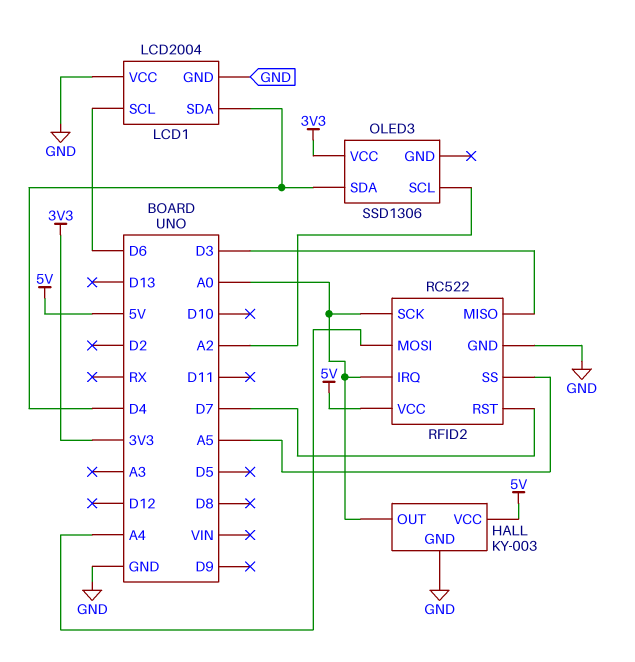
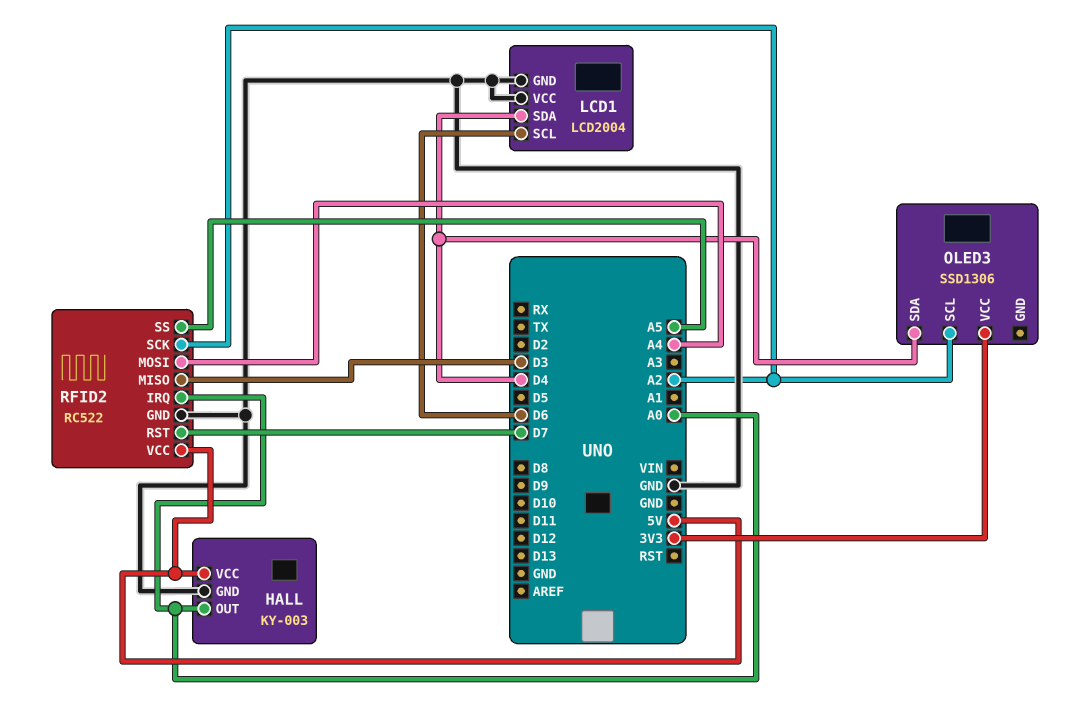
RFID2 pin SCK: A0 -> A2

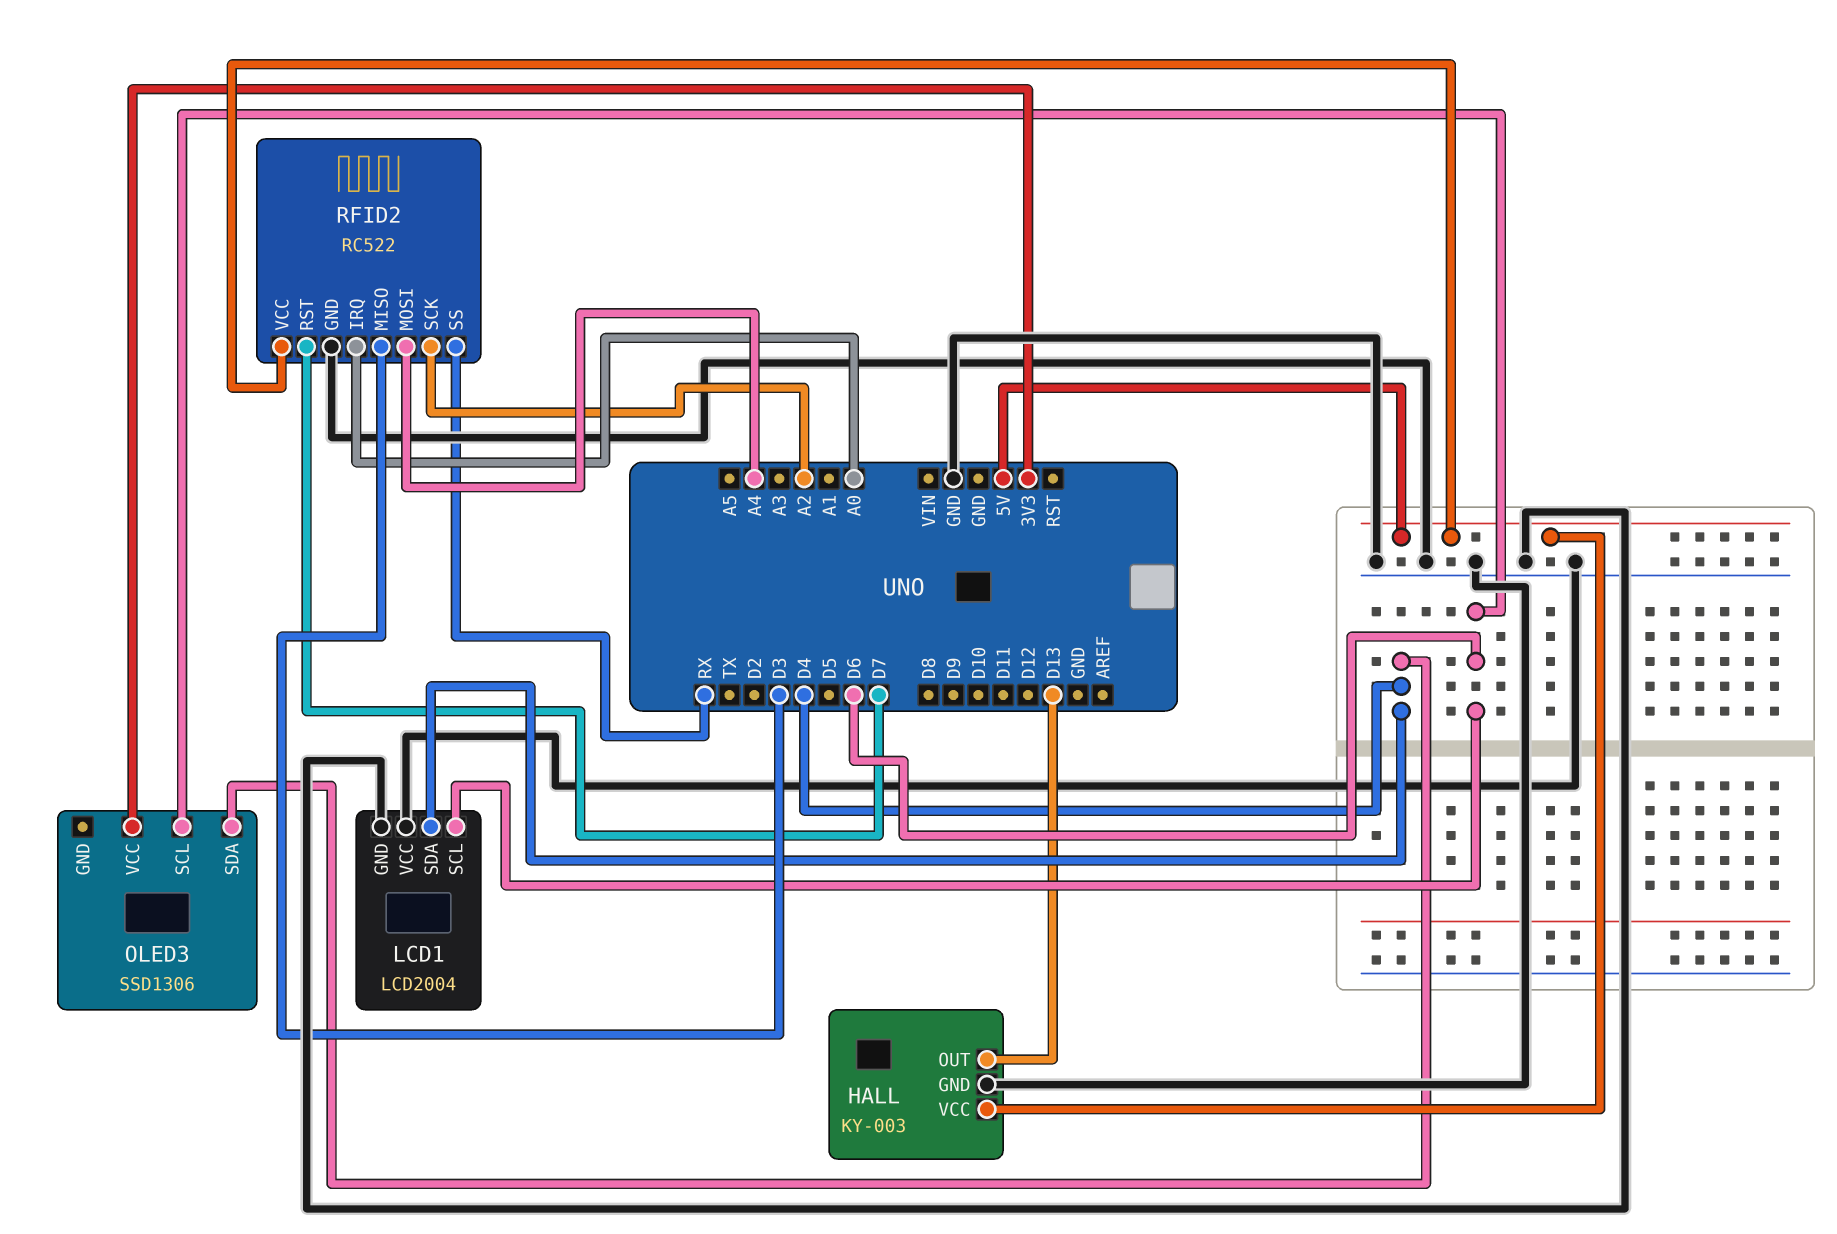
HALL pin OUT: A0 -> D13
OLED3 pin SCL: A2 -> D6
RFID2 pin SS: A5 -> RX

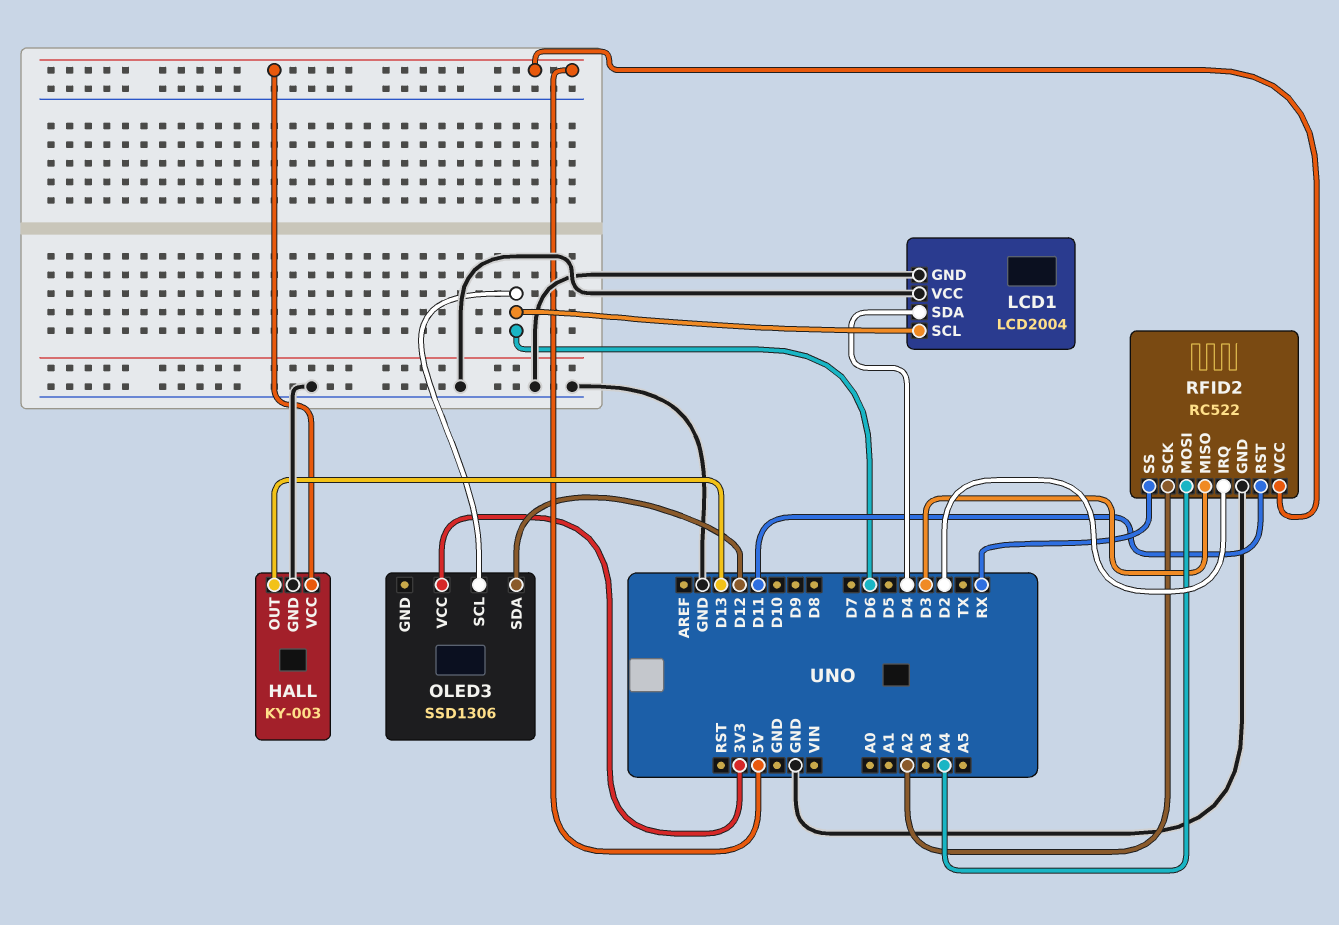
OLED3 pin SDA: D4 -> D12
RFID2 pin IRQ: A0 -> D2
RFID2 pin RST: D7 -> D11

